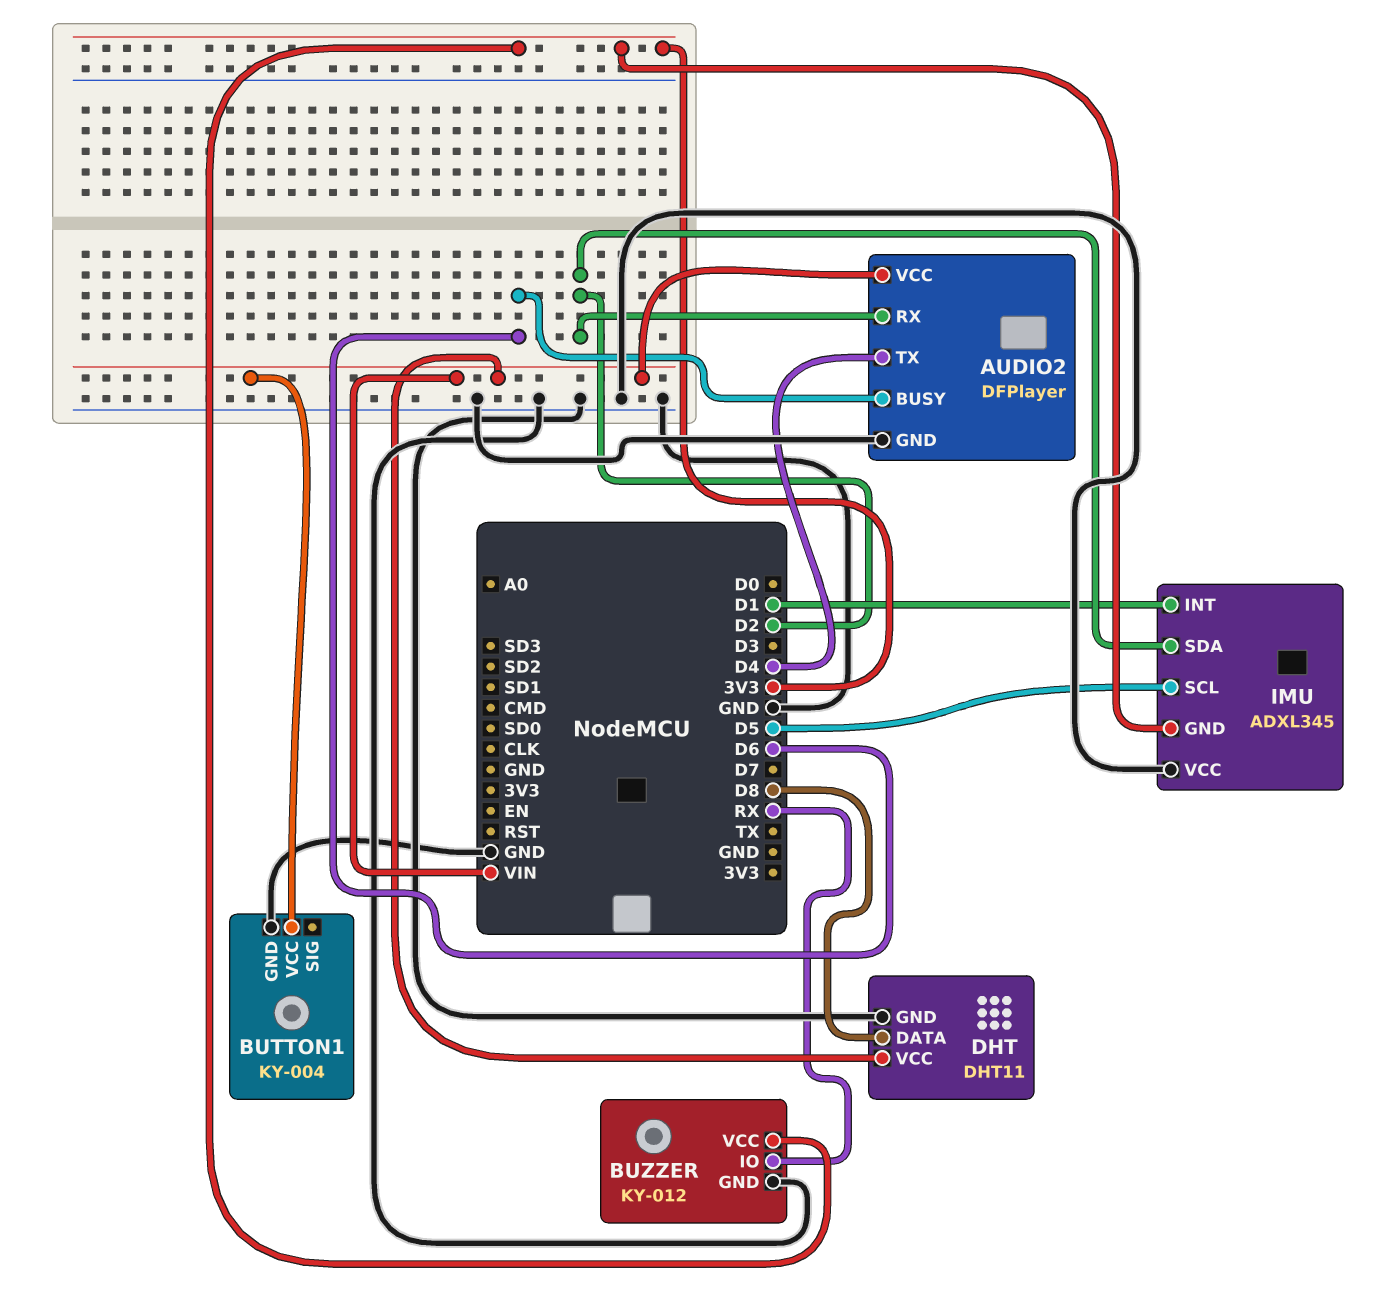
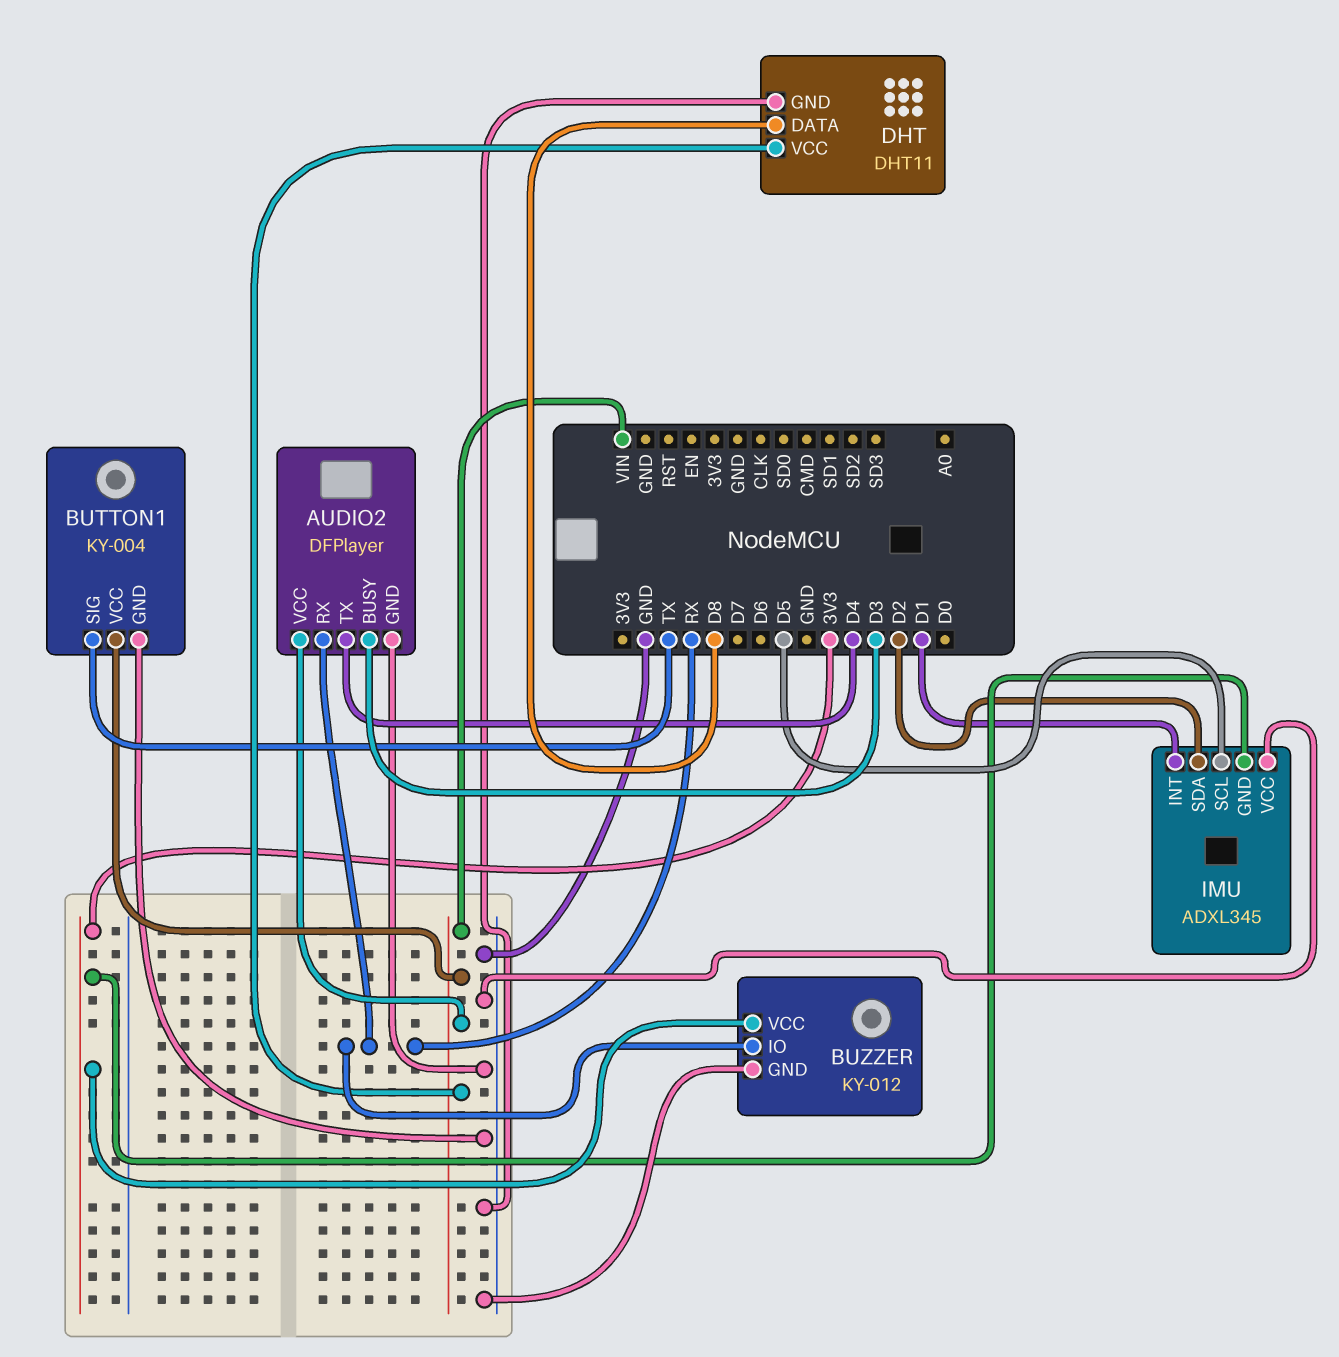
AUDIO2 pin BUSY: D6 -> D3
AUDIO2 pin RX: D2 -> RX
BUTTON1 pin SIG: none -> TX

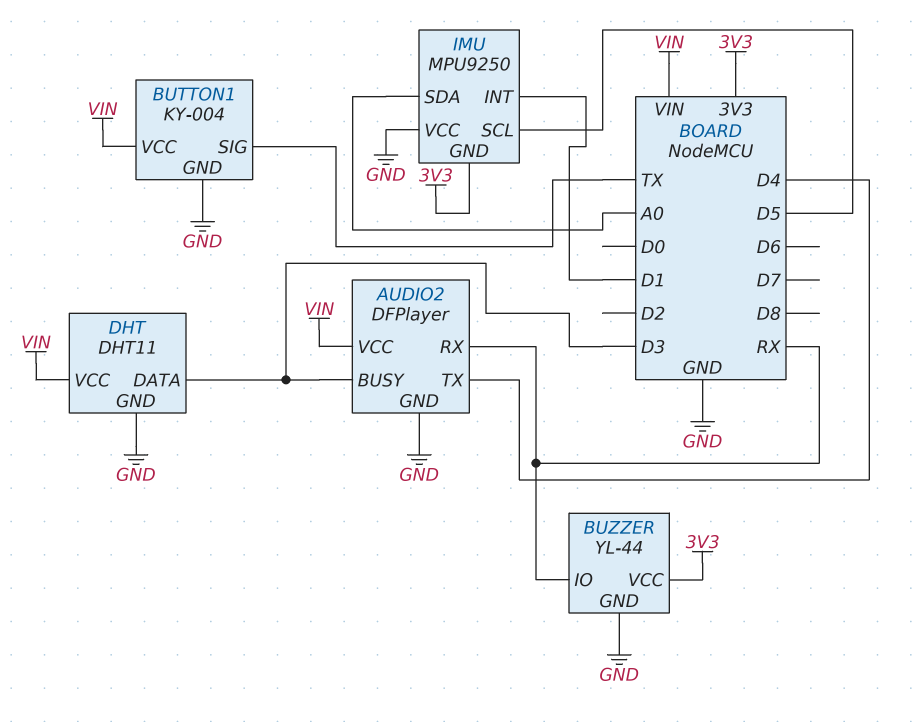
BUZZER: KY-012 -> YL-44
DHT pin DATA: D8 -> D3
IMU: ADXL345 -> MPU9250
IMU pin SDA: D2 -> A0

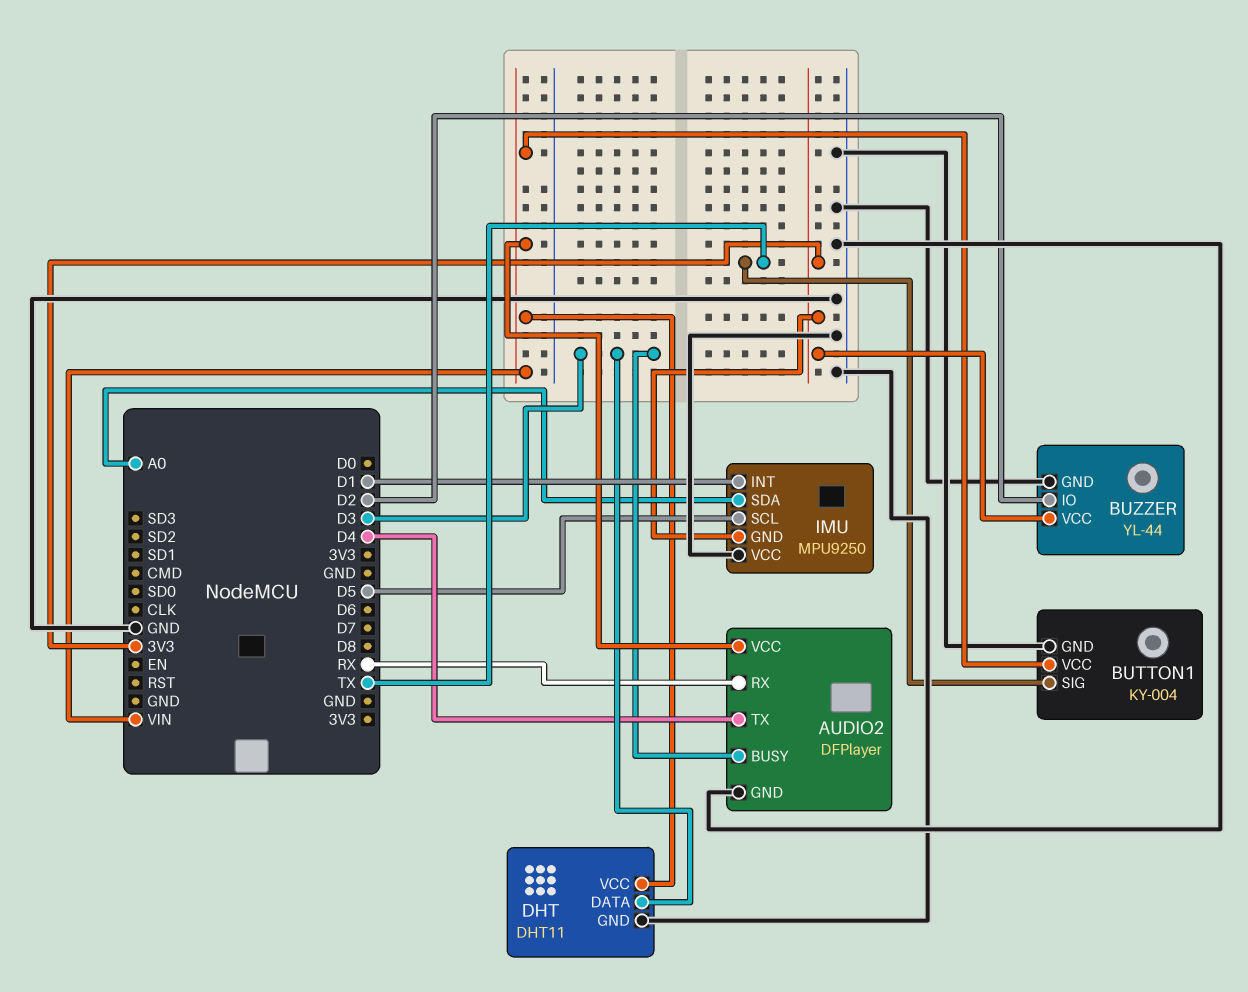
BUZZER pin IO: RX -> D2

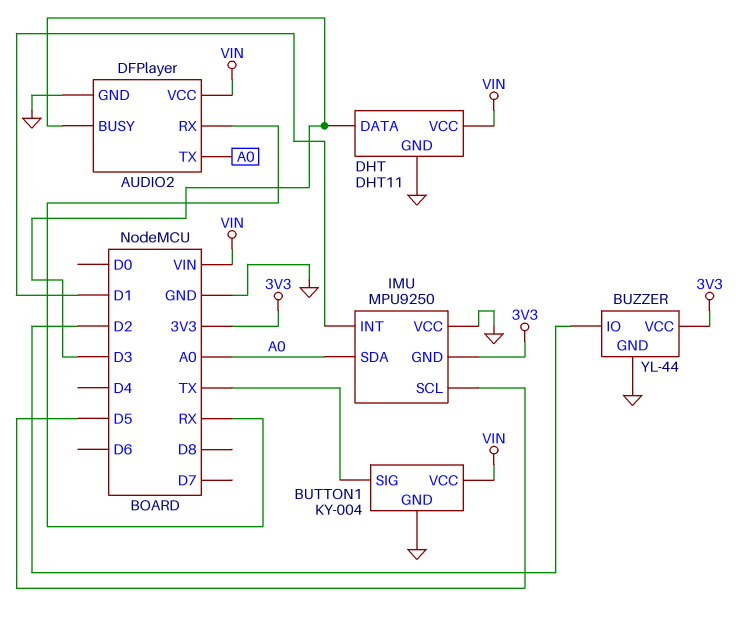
AUDIO2 pin TX: D4 -> A0

